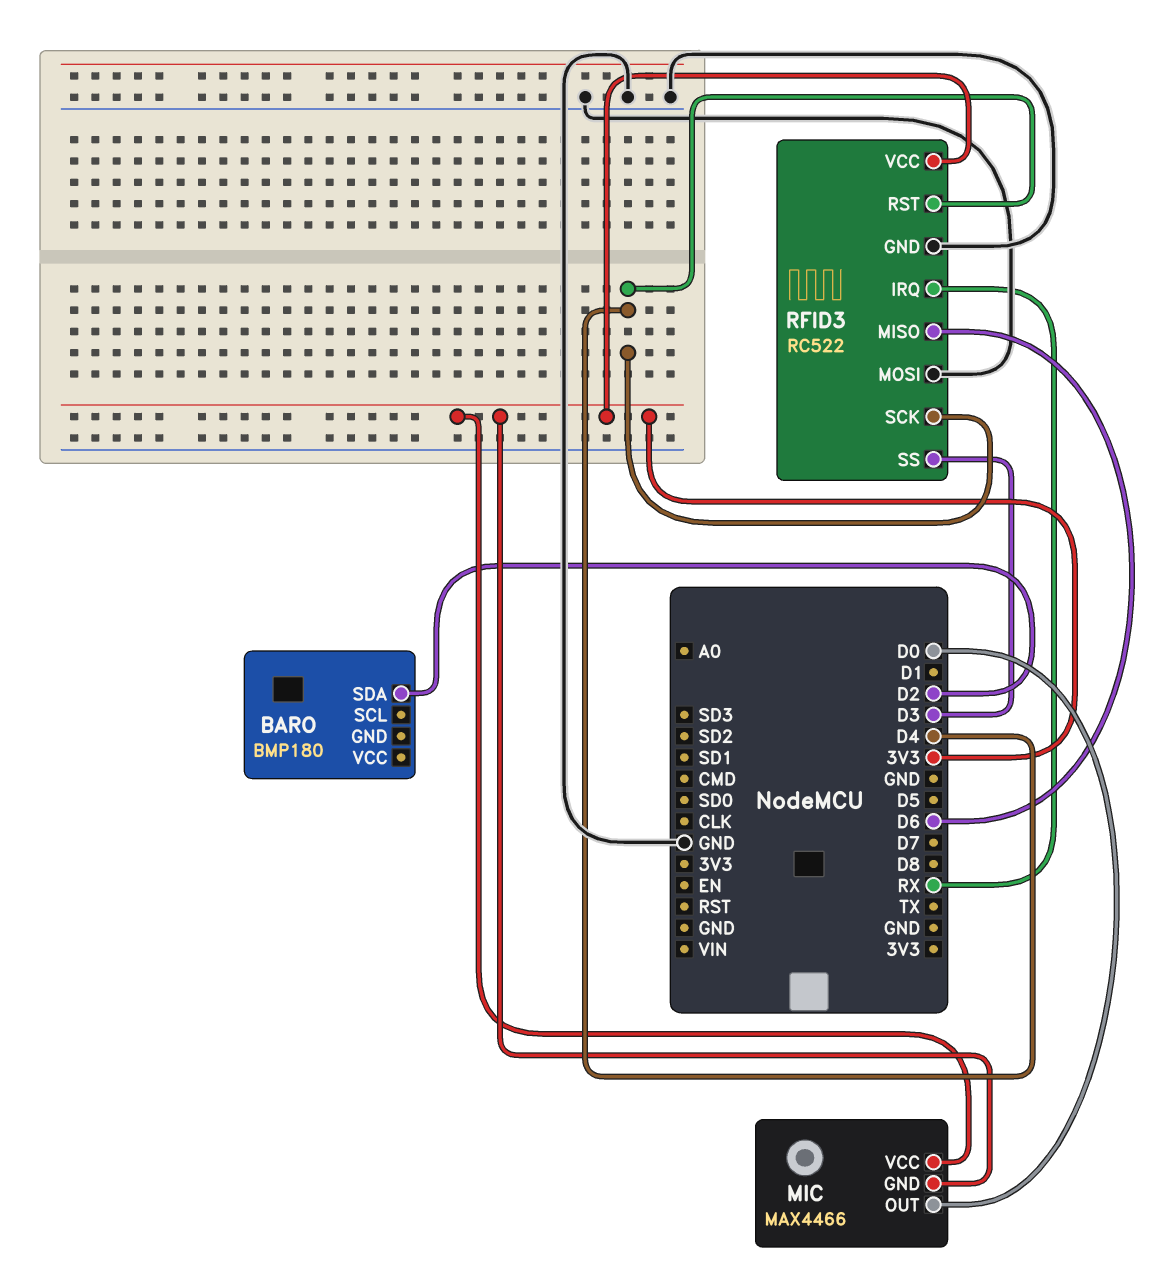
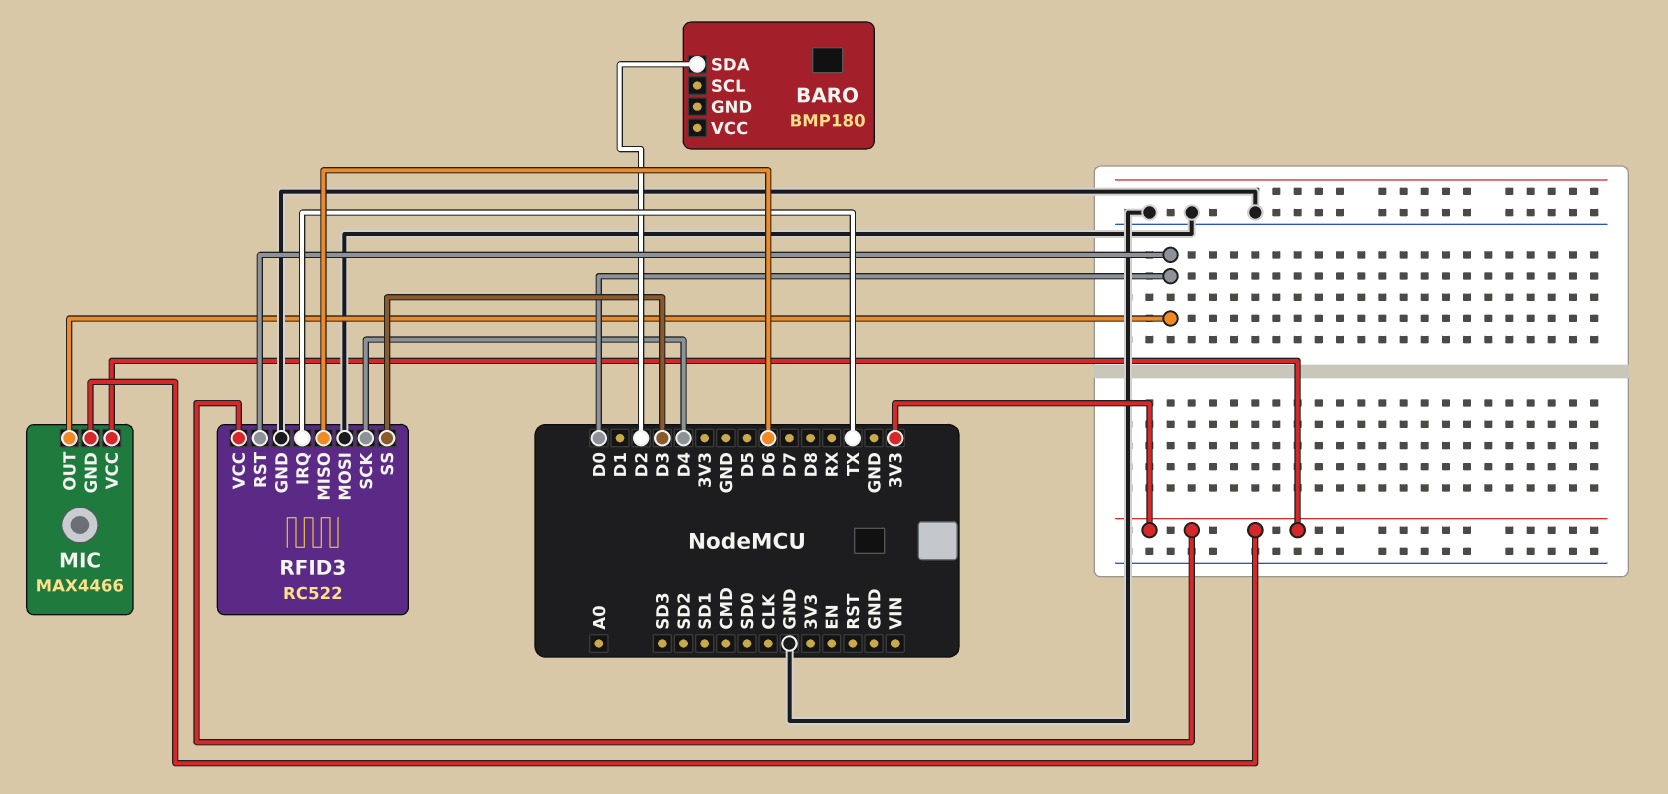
RFID3 pin IRQ: RX -> TX
RFID3 pin RST: D4 -> D0

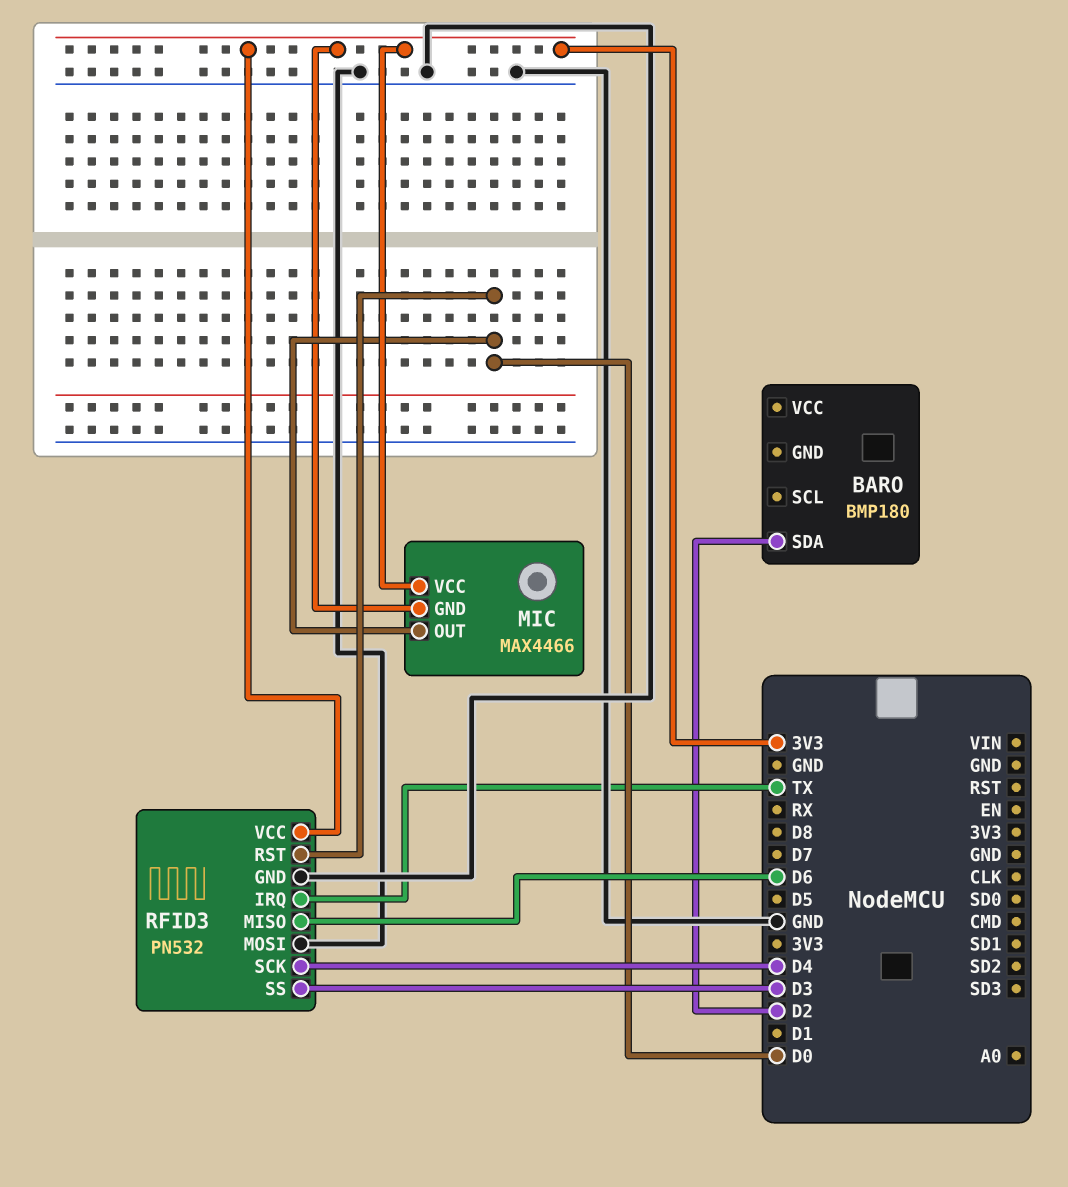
RFID3: RC522 -> PN532

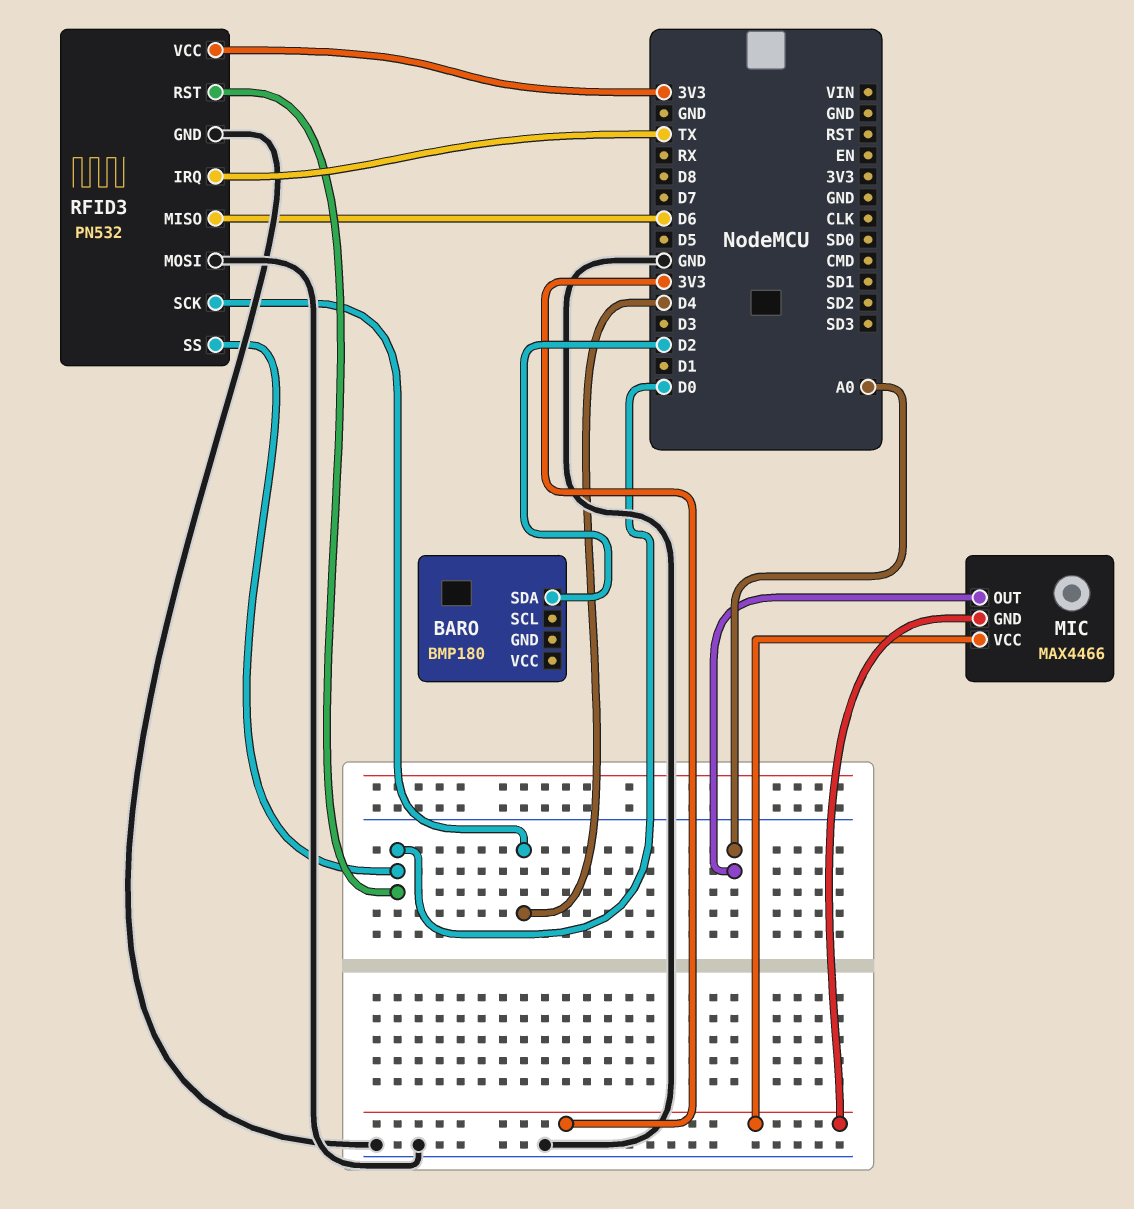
MIC pin OUT: D0 -> A0
RFID3 pin SS: D3 -> D0

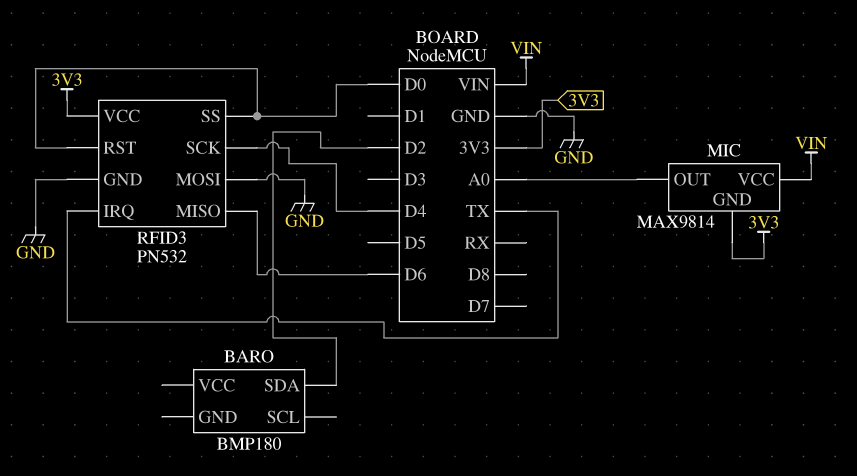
MIC: MAX4466 -> MAX9814
MIC pin VCC: 3V3 -> VIN

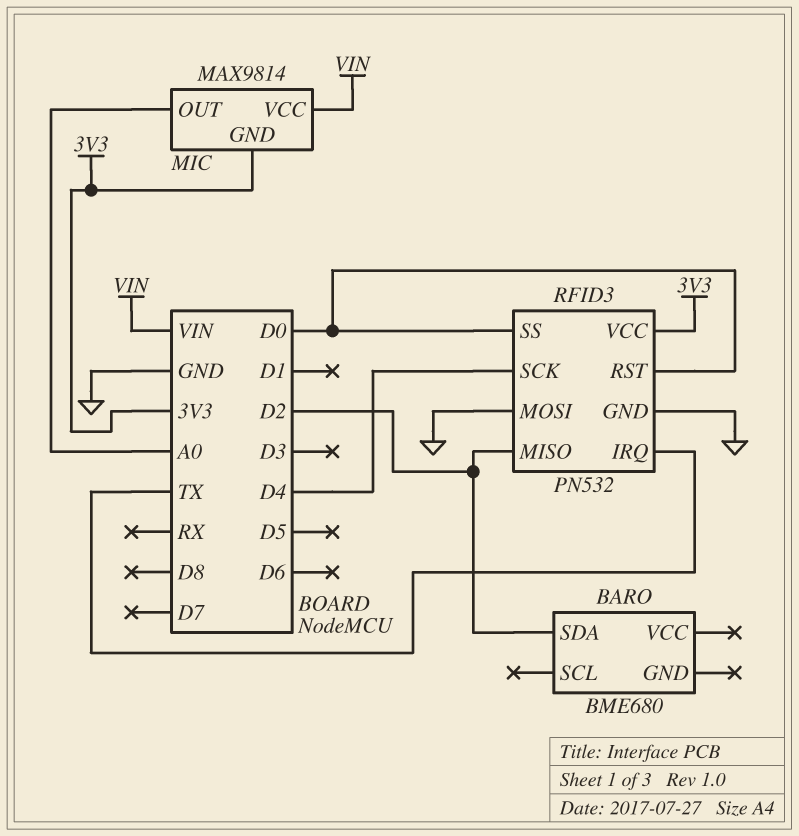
BARO: BMP180 -> BME680
RFID3 pin MISO: D6 -> D2

